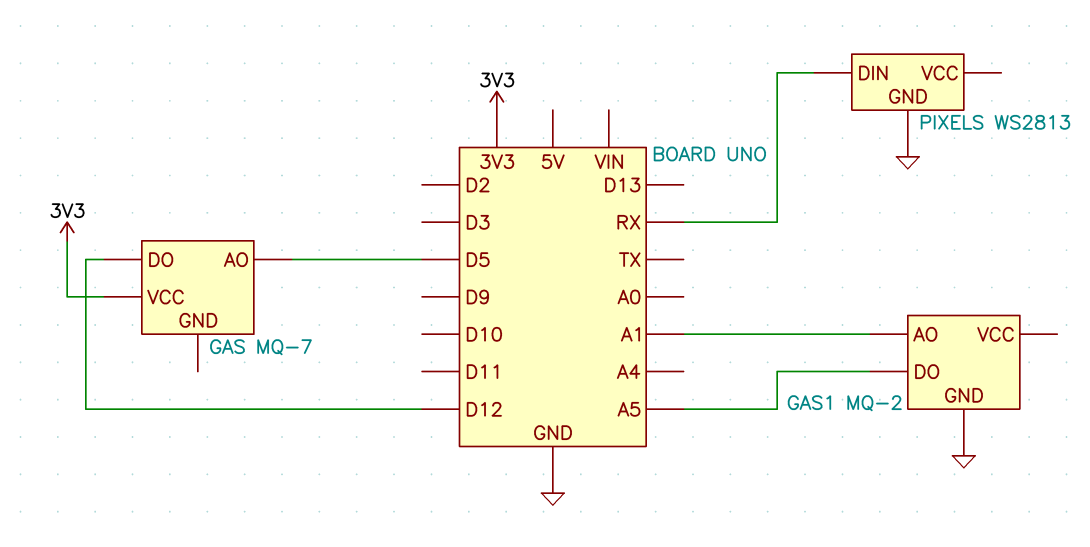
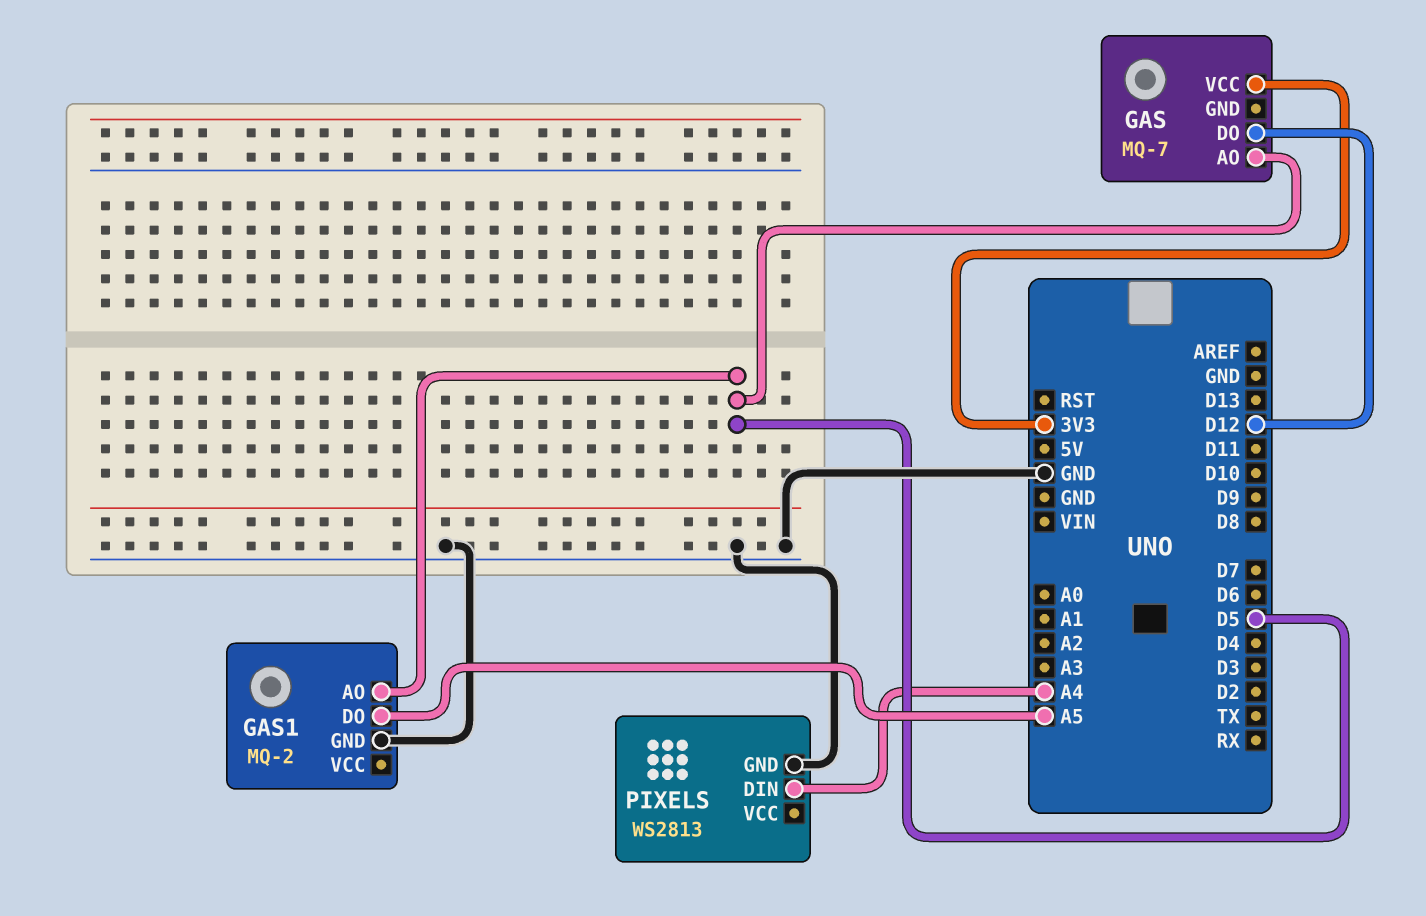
GAS1 pin AO: A1 -> D5
PIXELS pin DIN: RX -> A4

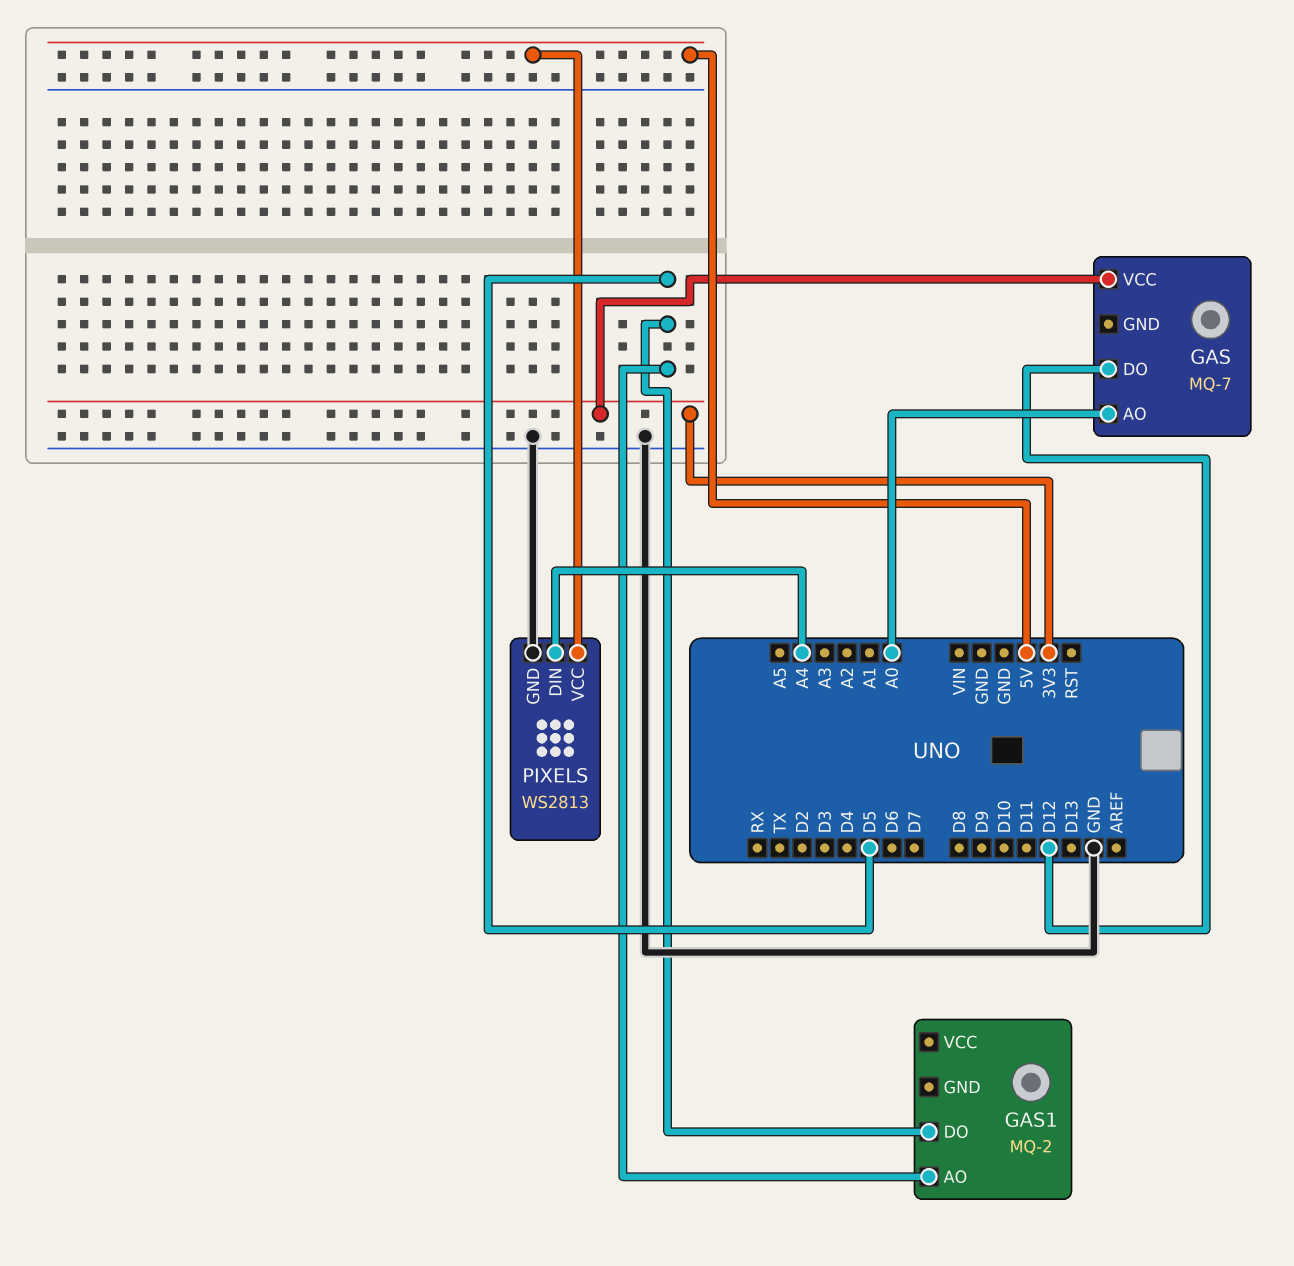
GAS pin AO: D5 -> A0
GAS1 pin DO: A5 -> D5
GAS1 pin GND: GND -> none
PIXELS pin VCC: none -> 5V

